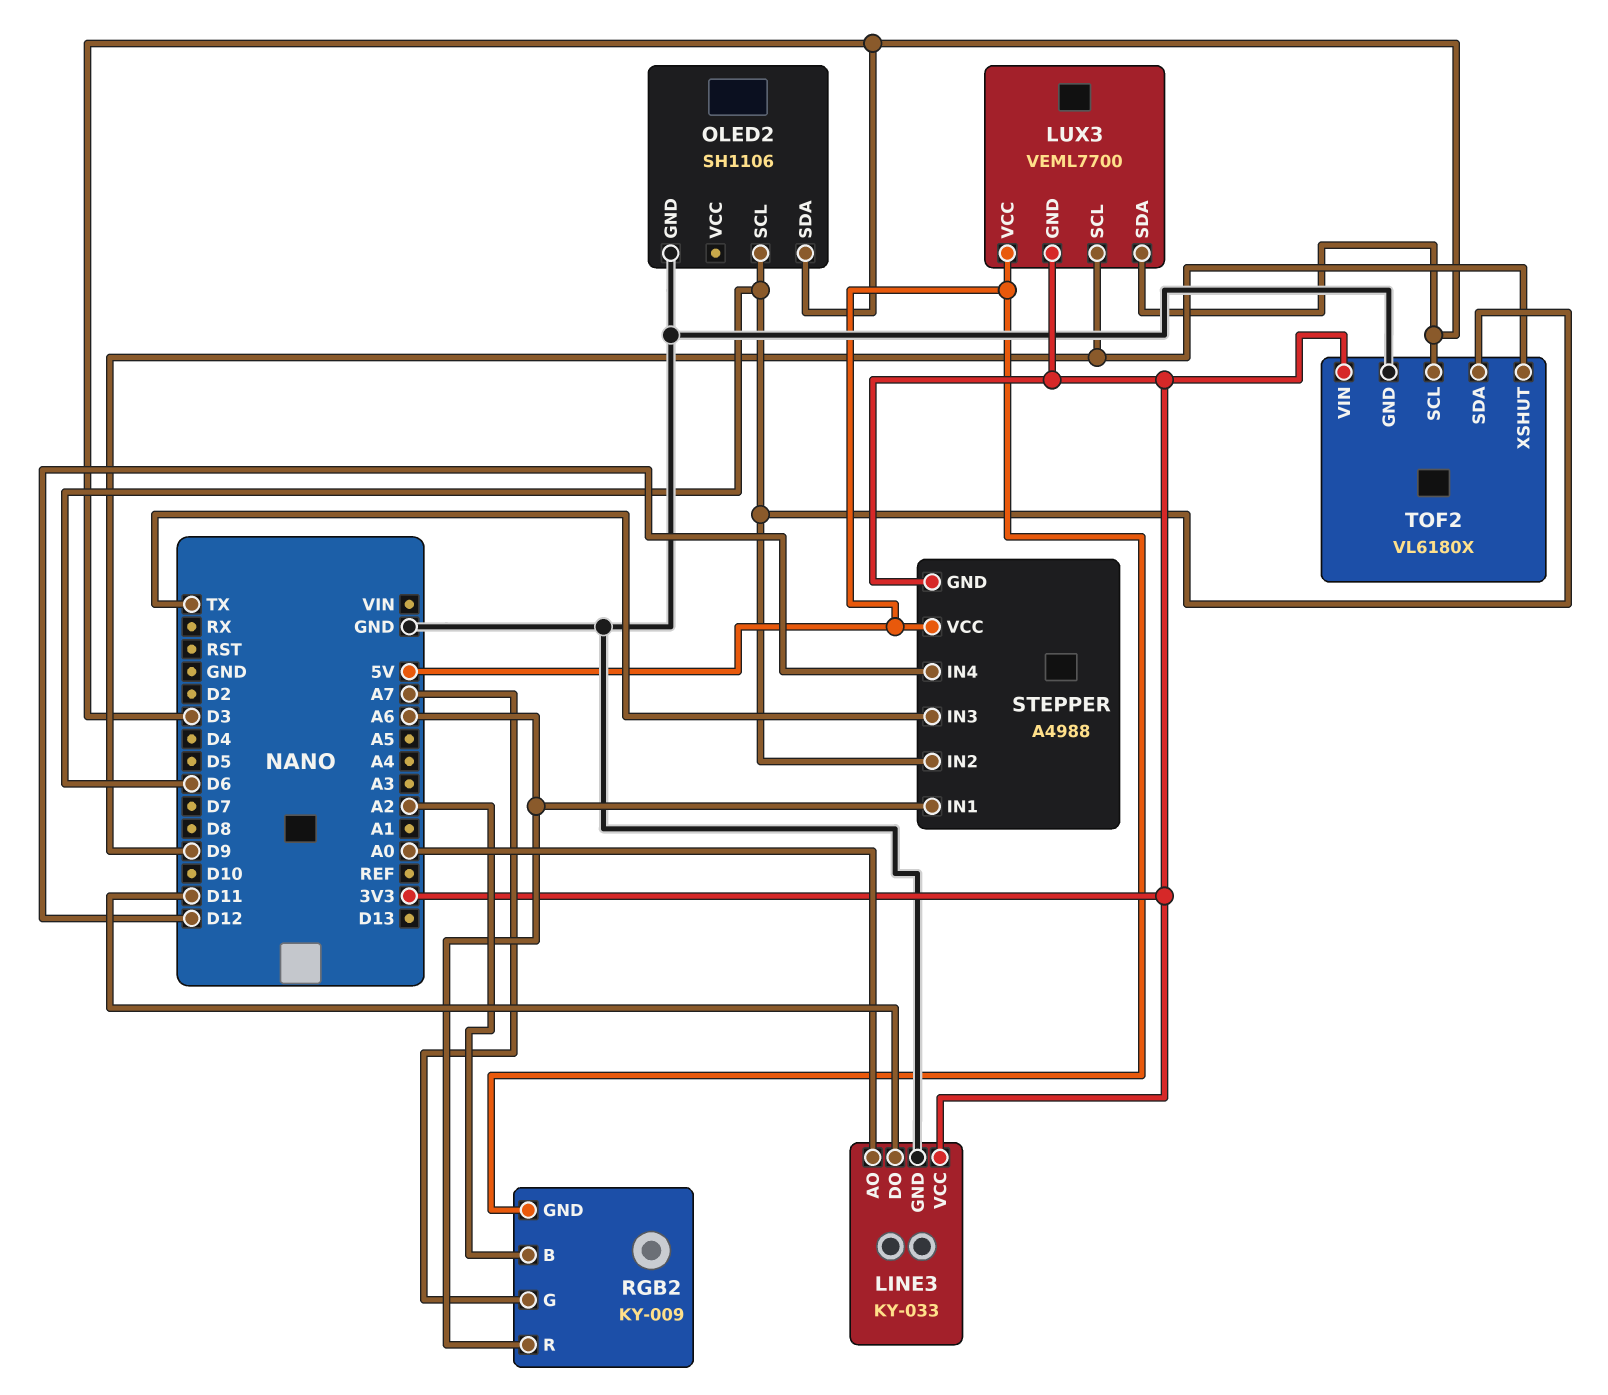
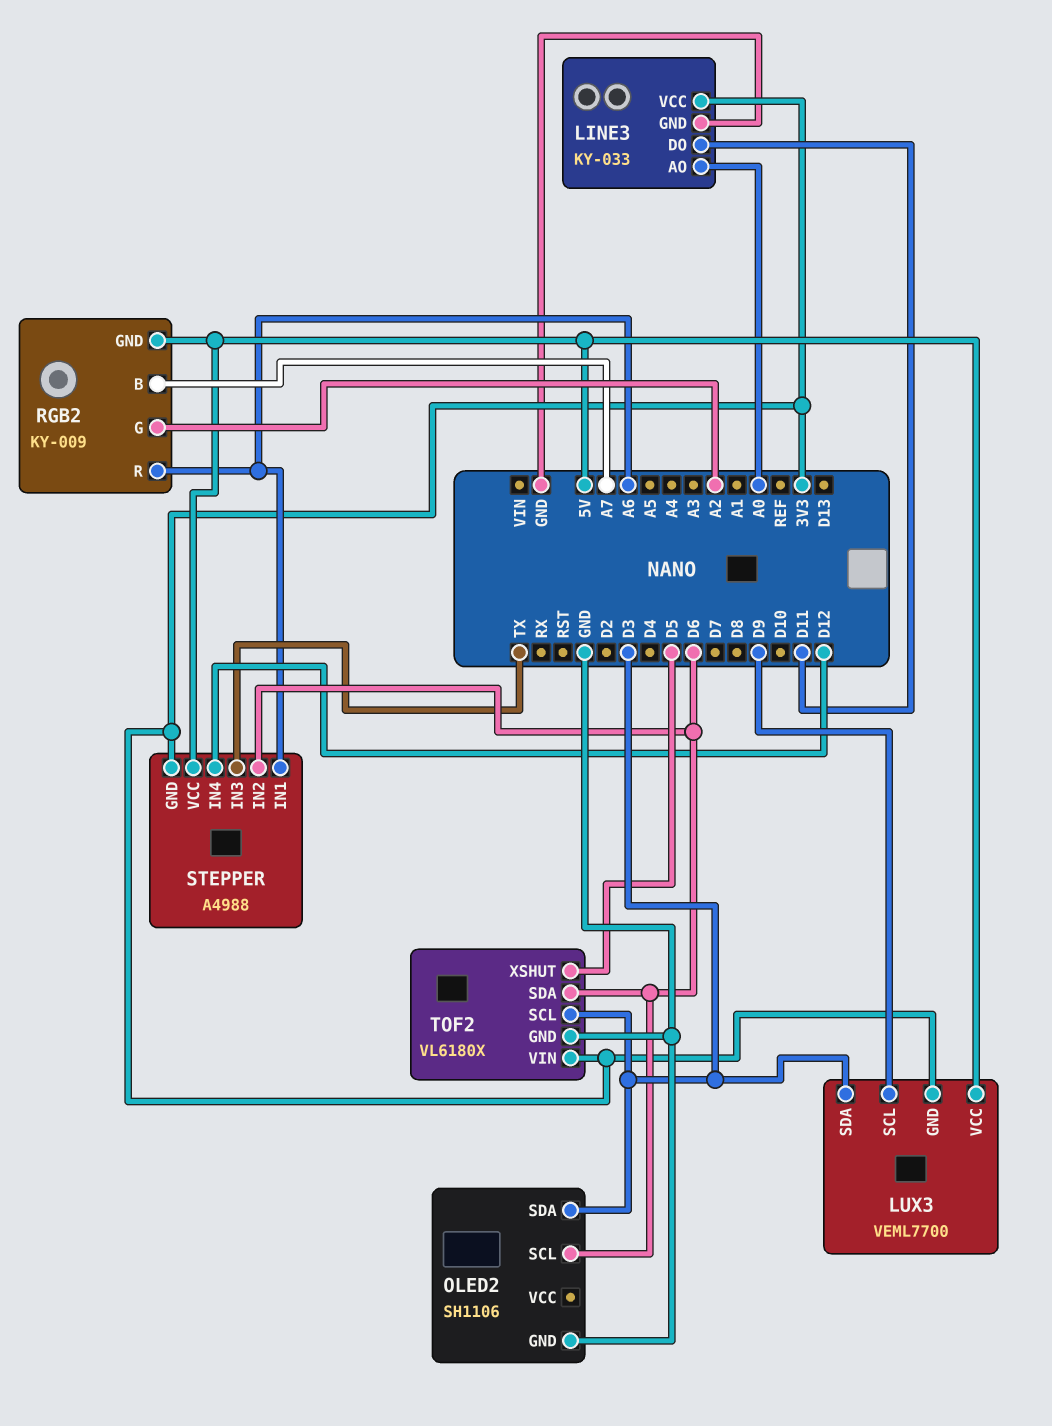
RGB2 pin B: A2 -> A7
RGB2 pin G: A7 -> A2
TOF2 pin XSHUT: D9 -> D5

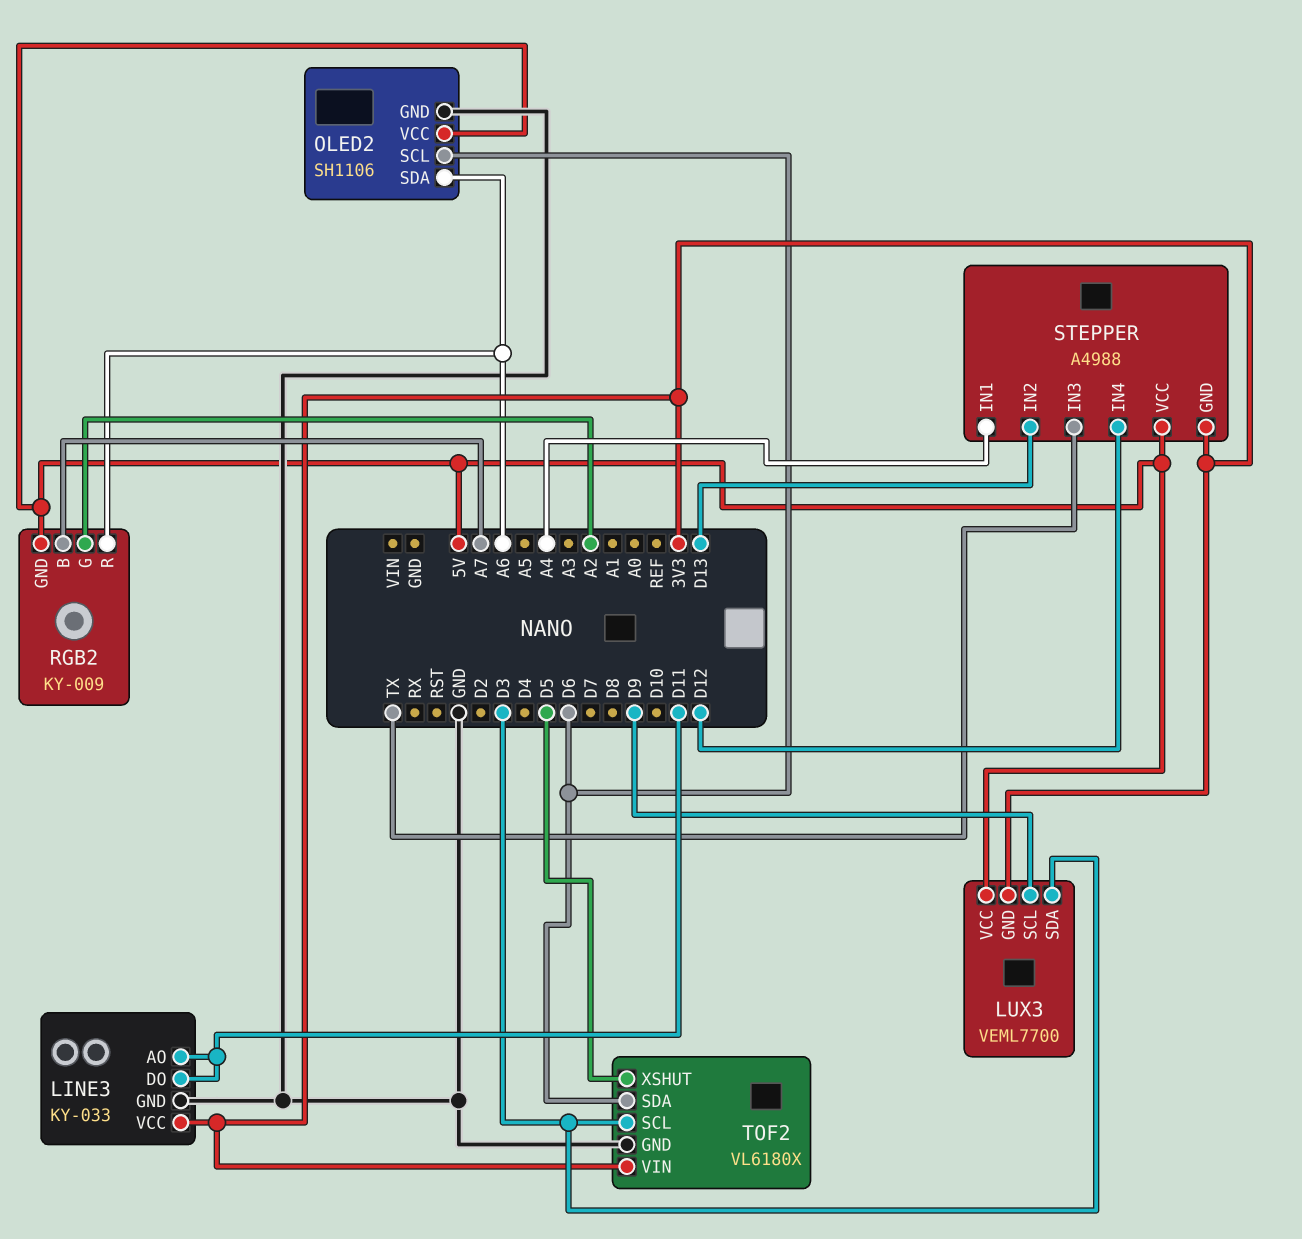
LINE3 pin AO: A0 -> D11
OLED2 pin SDA: D3 -> A6
OLED2 pin VCC: none -> 5V
STEPPER pin IN1: A6 -> A4
STEPPER pin IN2: D6 -> D13

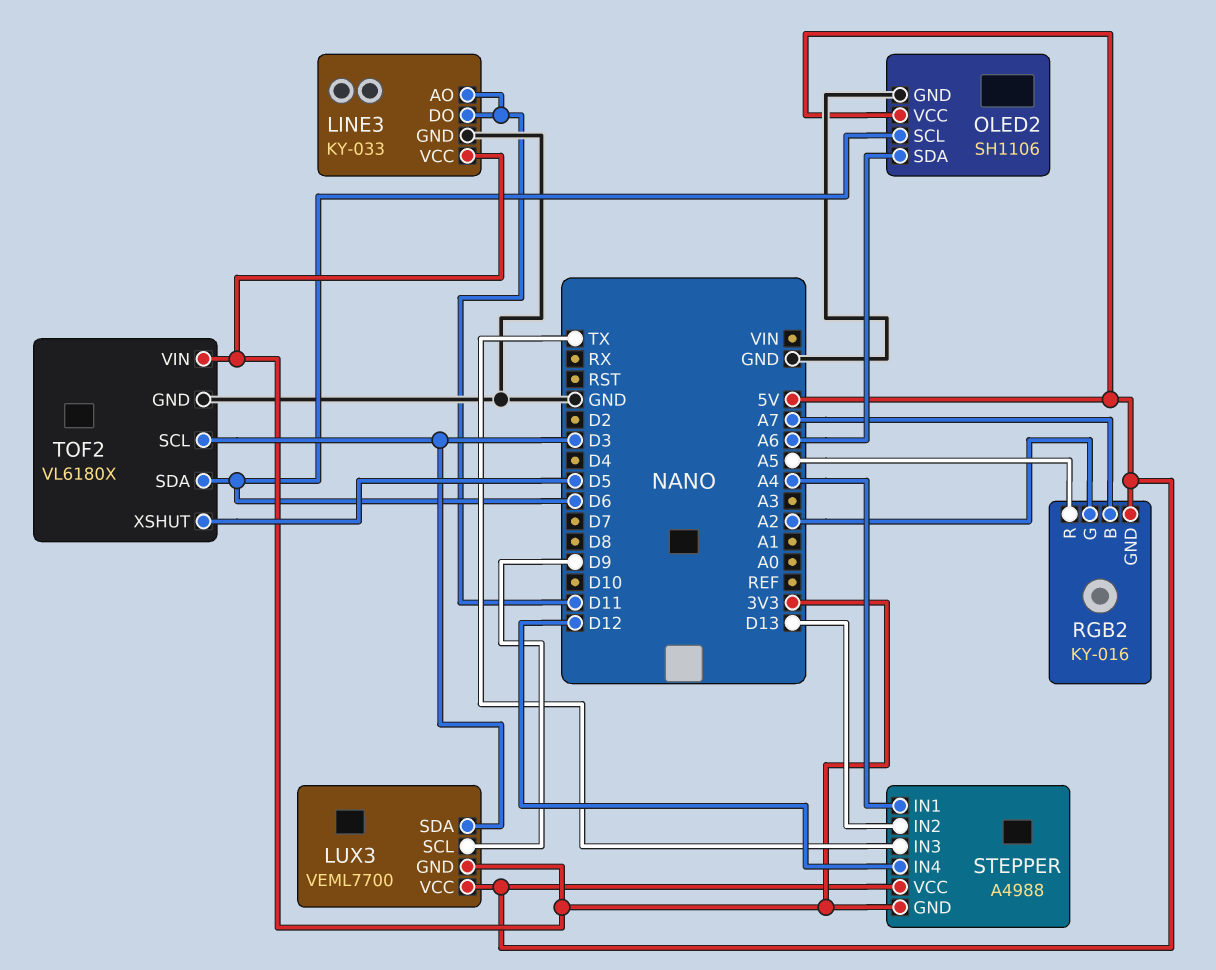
RGB2: KY-009 -> KY-016
RGB2 pin R: A6 -> A5

